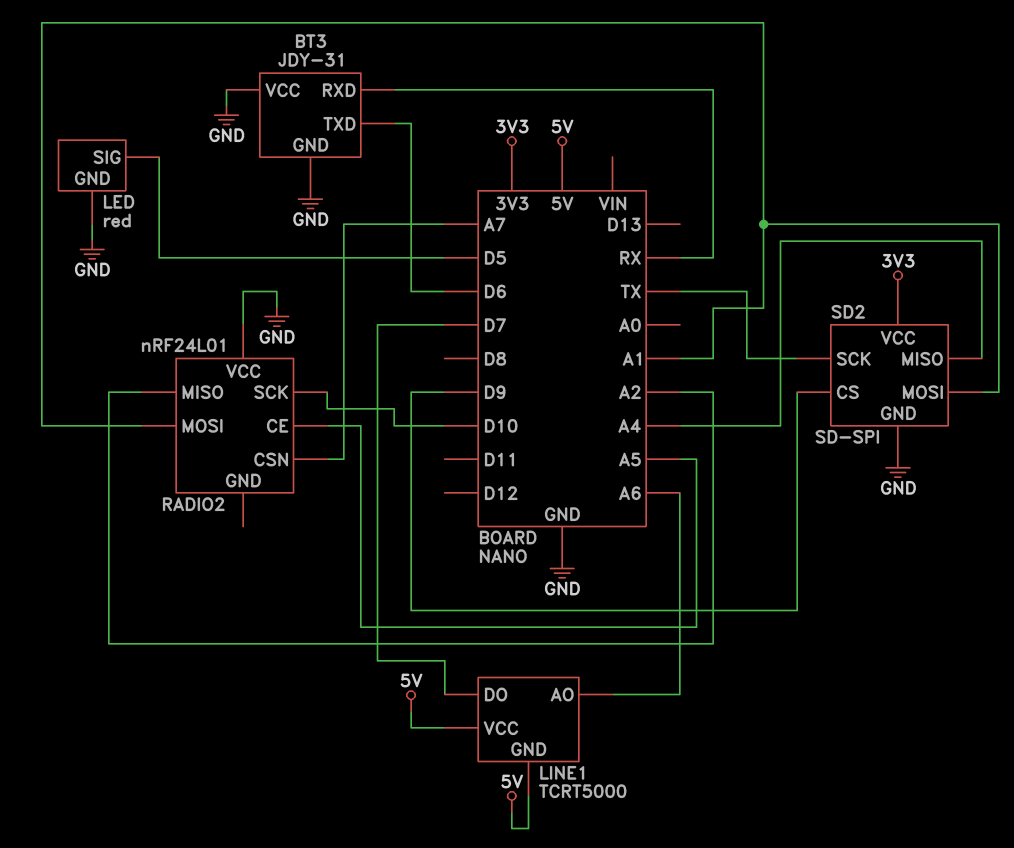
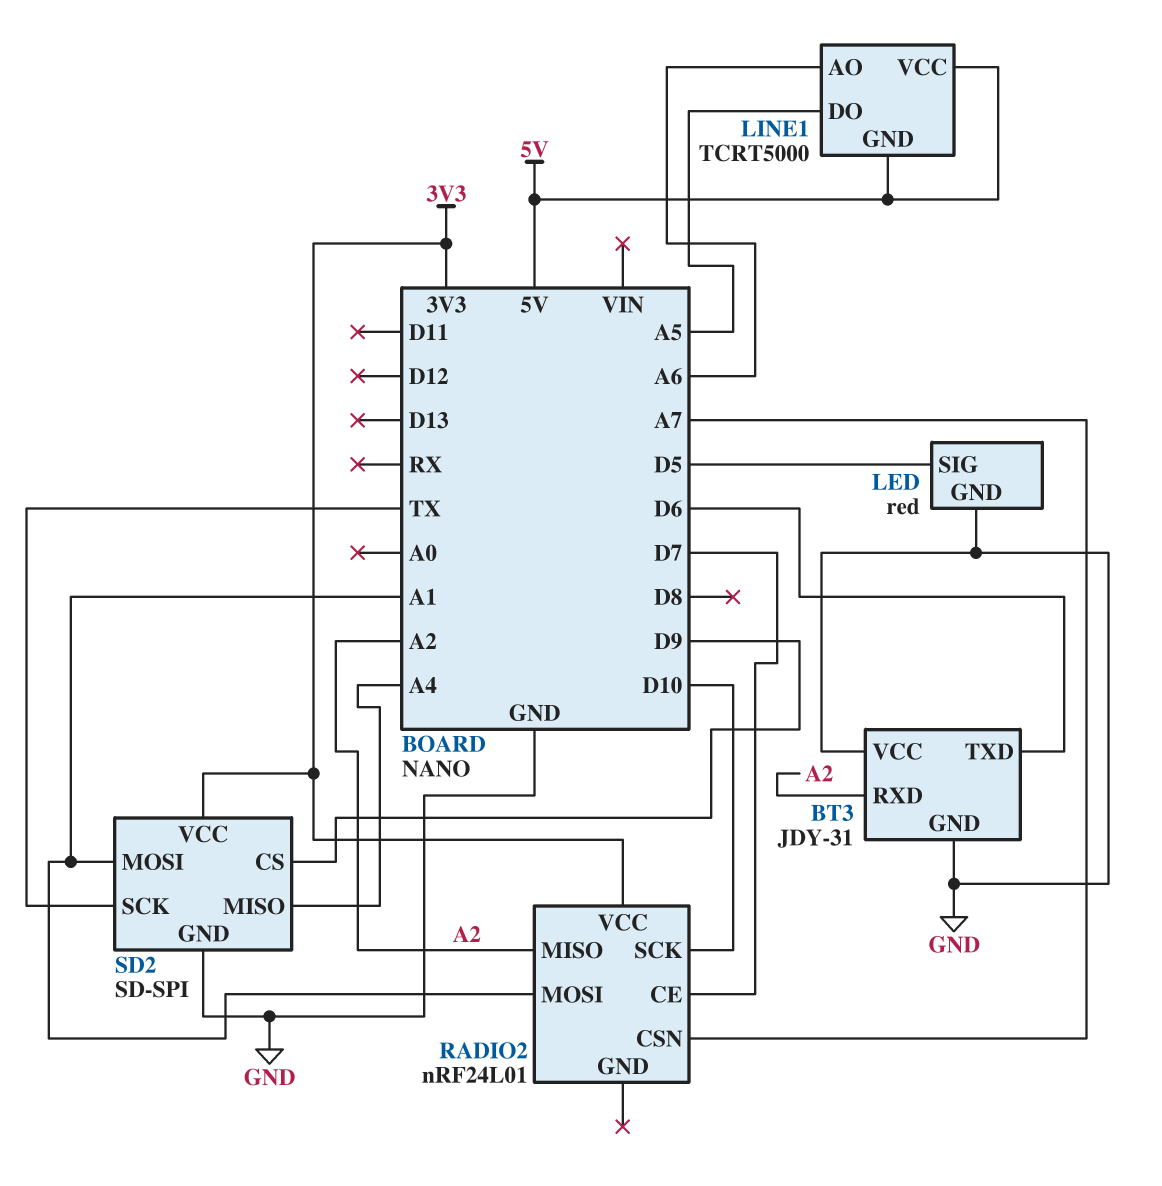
BT3 pin RXD: RX -> A2
LINE1 pin DO: D7 -> A5
RADIO2 pin CE: A5 -> D7
RADIO2 pin VCC: GND -> 3V3

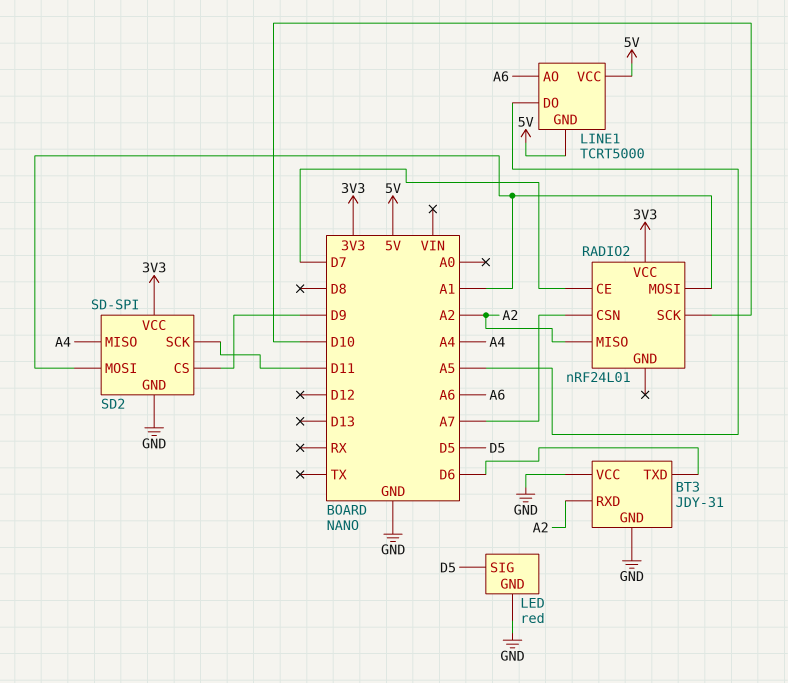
SD2 pin SCK: TX -> D11

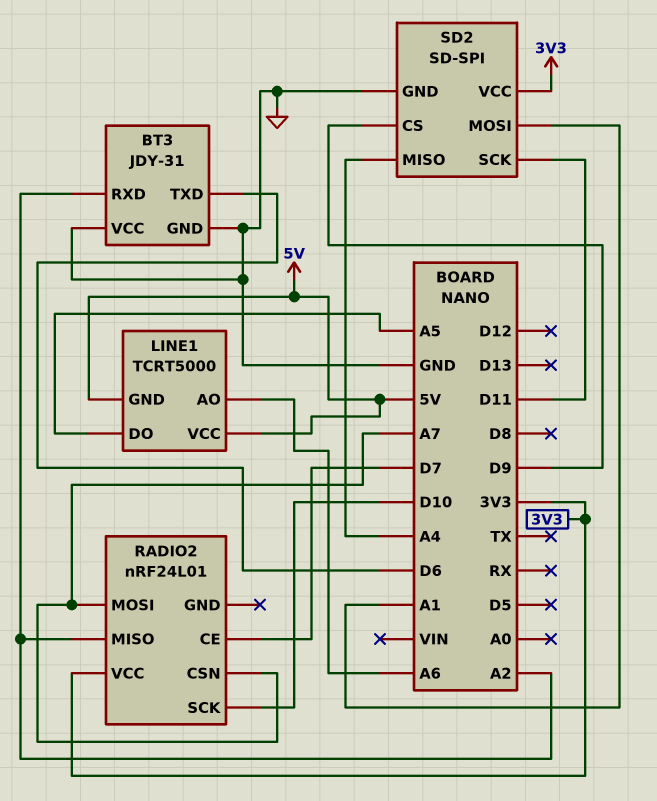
LED: red -> none
LED pin GND: GND -> none
LED pin SIG: D5 -> none
RADIO2 pin MOSI: A1 -> A7

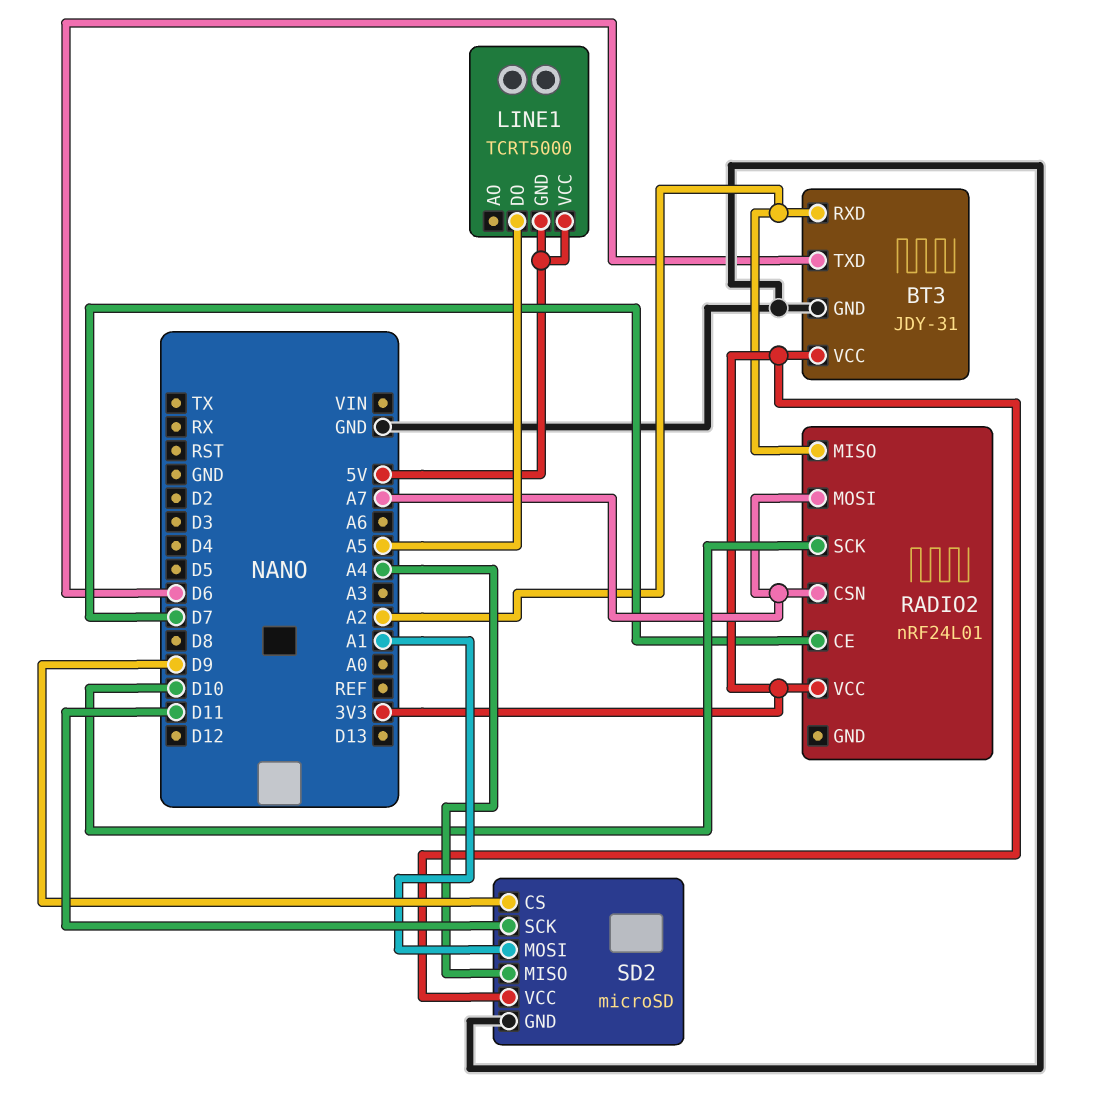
BT3 pin VCC: GND -> 3V3
LINE1 pin AO: A6 -> none
SD2: SD-SPI -> microSD

